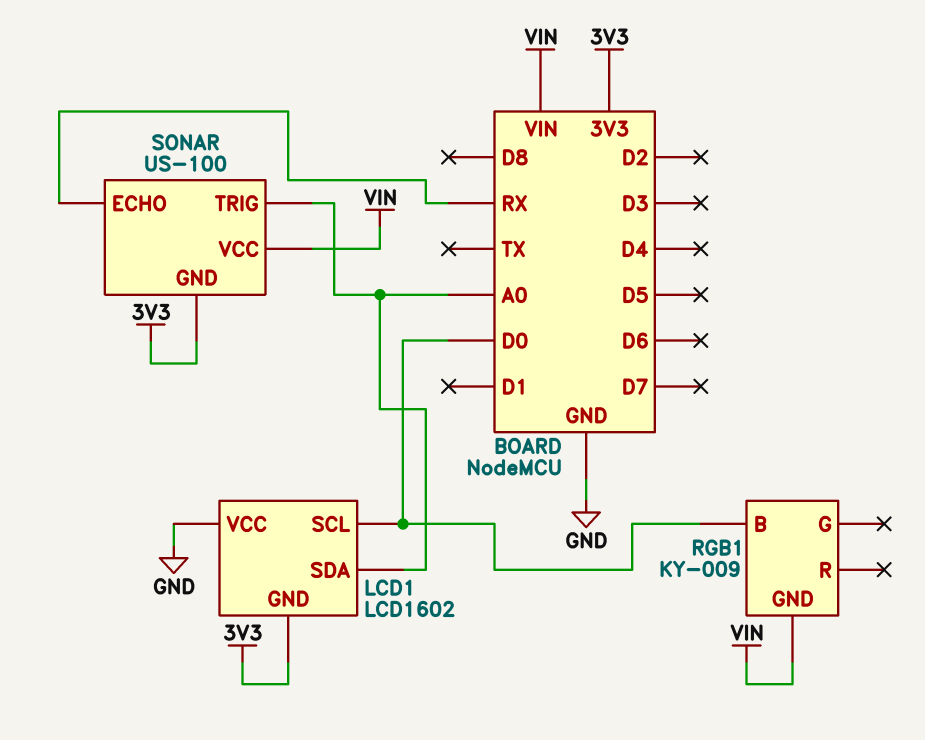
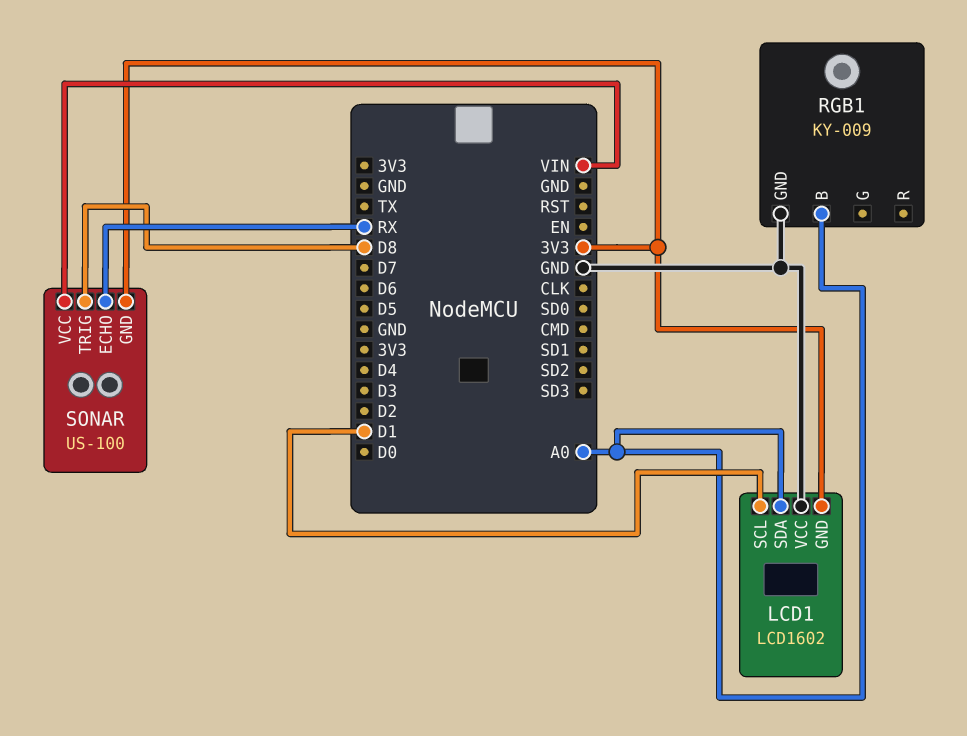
LCD1 pin SCL: D0 -> D1
RGB1 pin B: D0 -> A0
RGB1 pin GND: VIN -> GND
SONAR pin TRIG: A0 -> D8

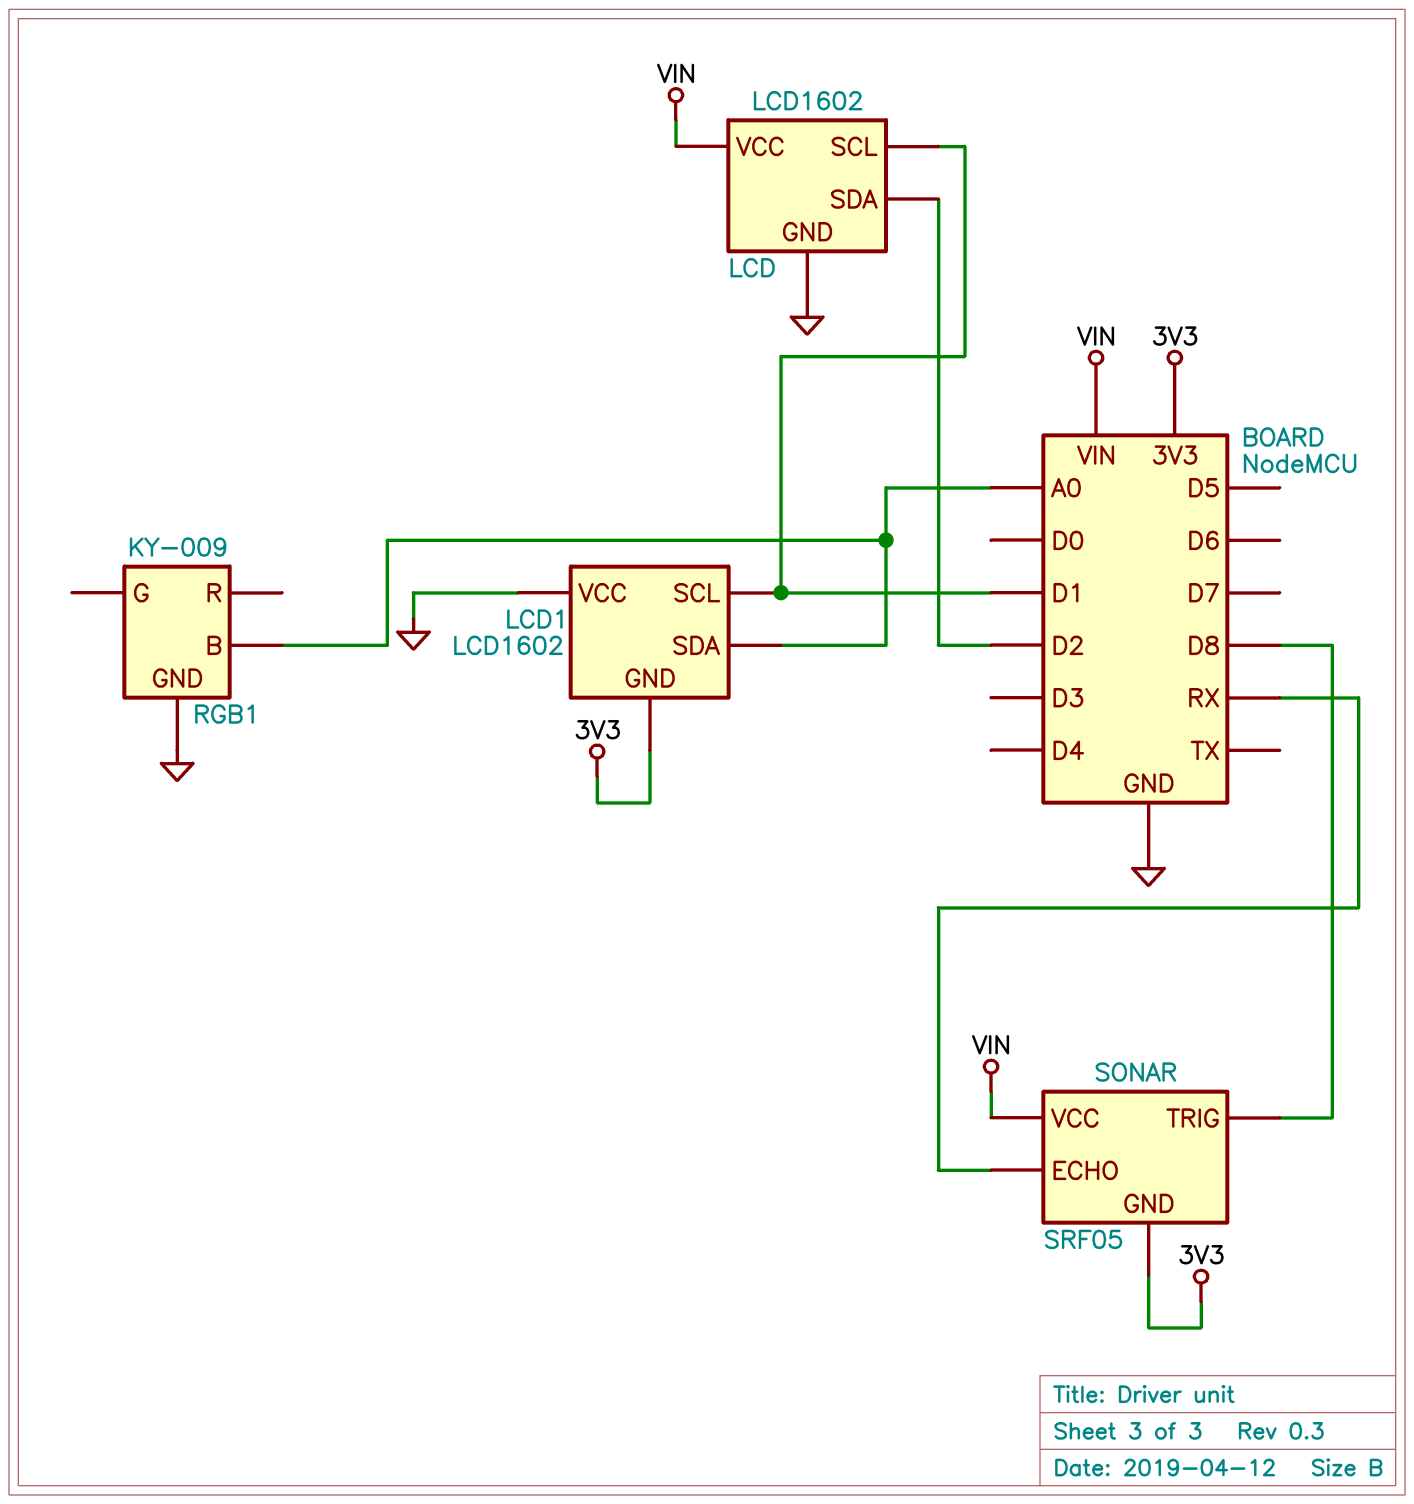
LCD: none -> LCD1602
LCD pin GND: none -> GND
LCD pin SCL: none -> D1
LCD pin SDA: none -> D2
LCD pin VCC: none -> VIN
SONAR: US-100 -> SRF05

